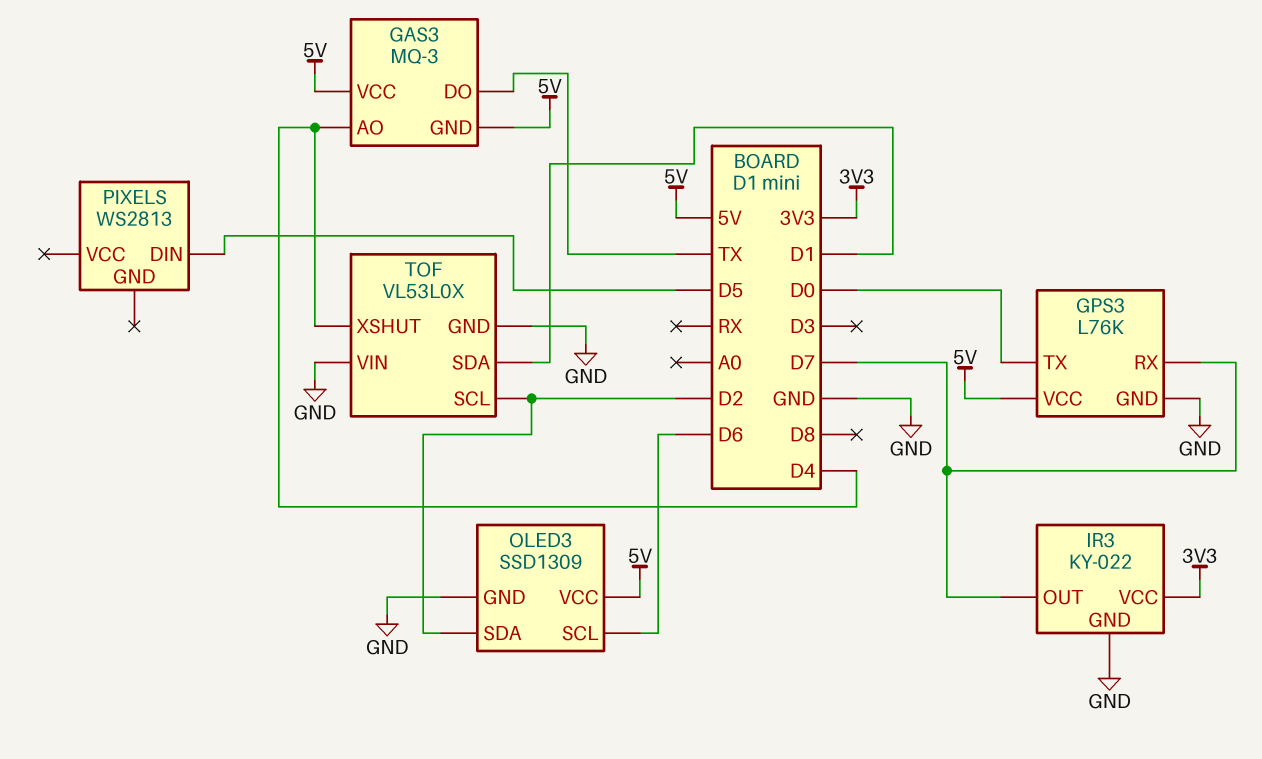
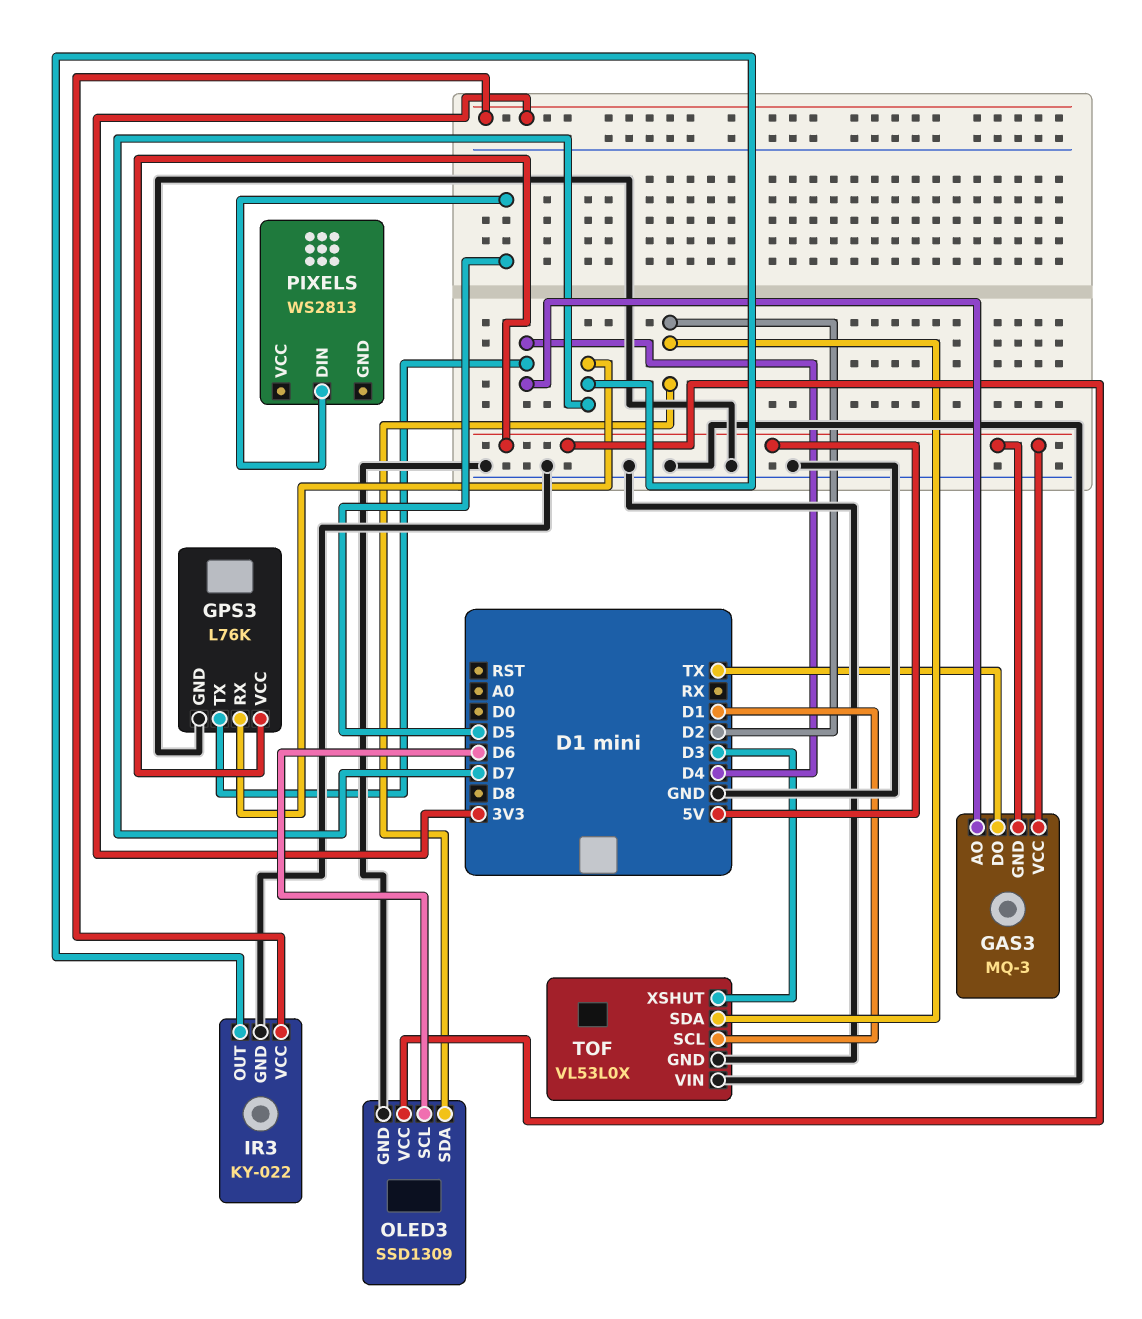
GPS3 pin TX: D0 -> D4
TOF pin SCL: D2 -> D1
TOF pin SDA: D1 -> D2
TOF pin XSHUT: D4 -> D3

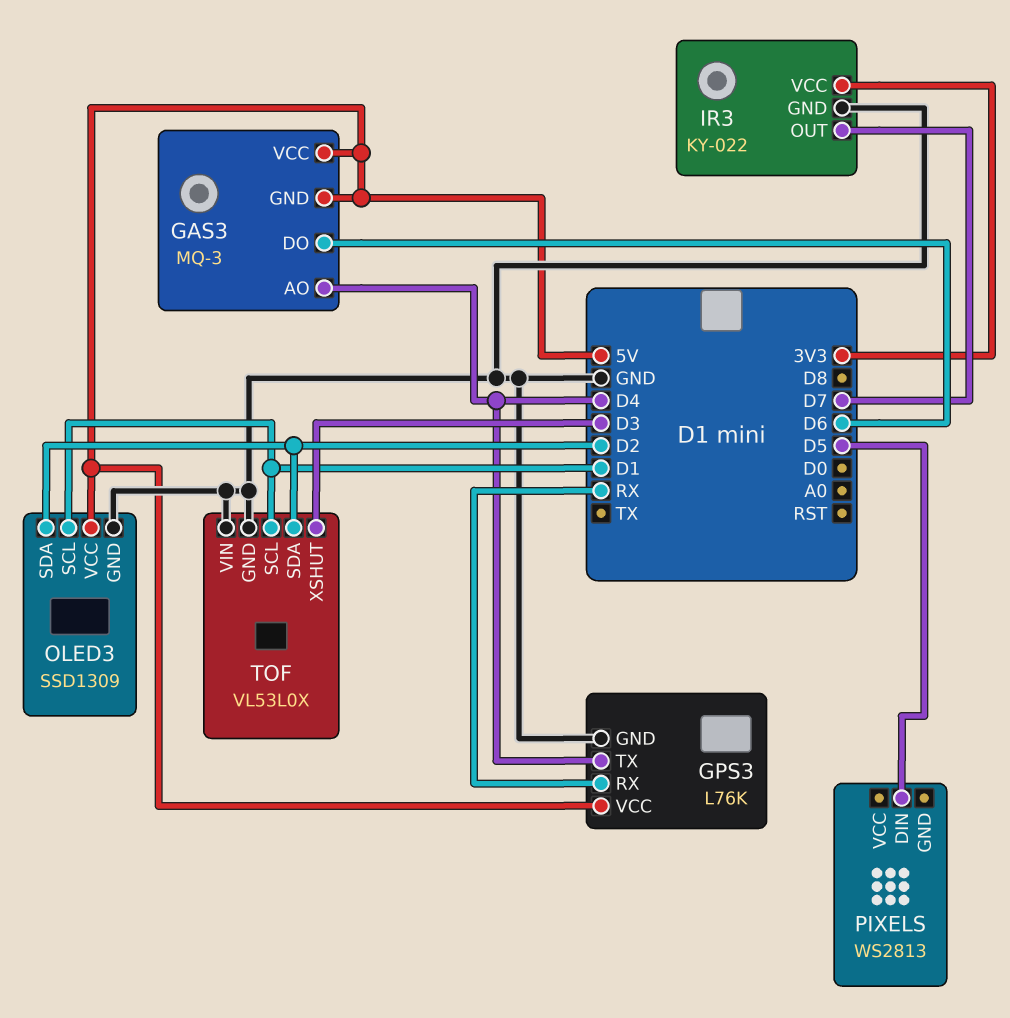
GAS3 pin DO: TX -> D6
GPS3 pin RX: D7 -> RX
OLED3 pin SCL: D6 -> D1

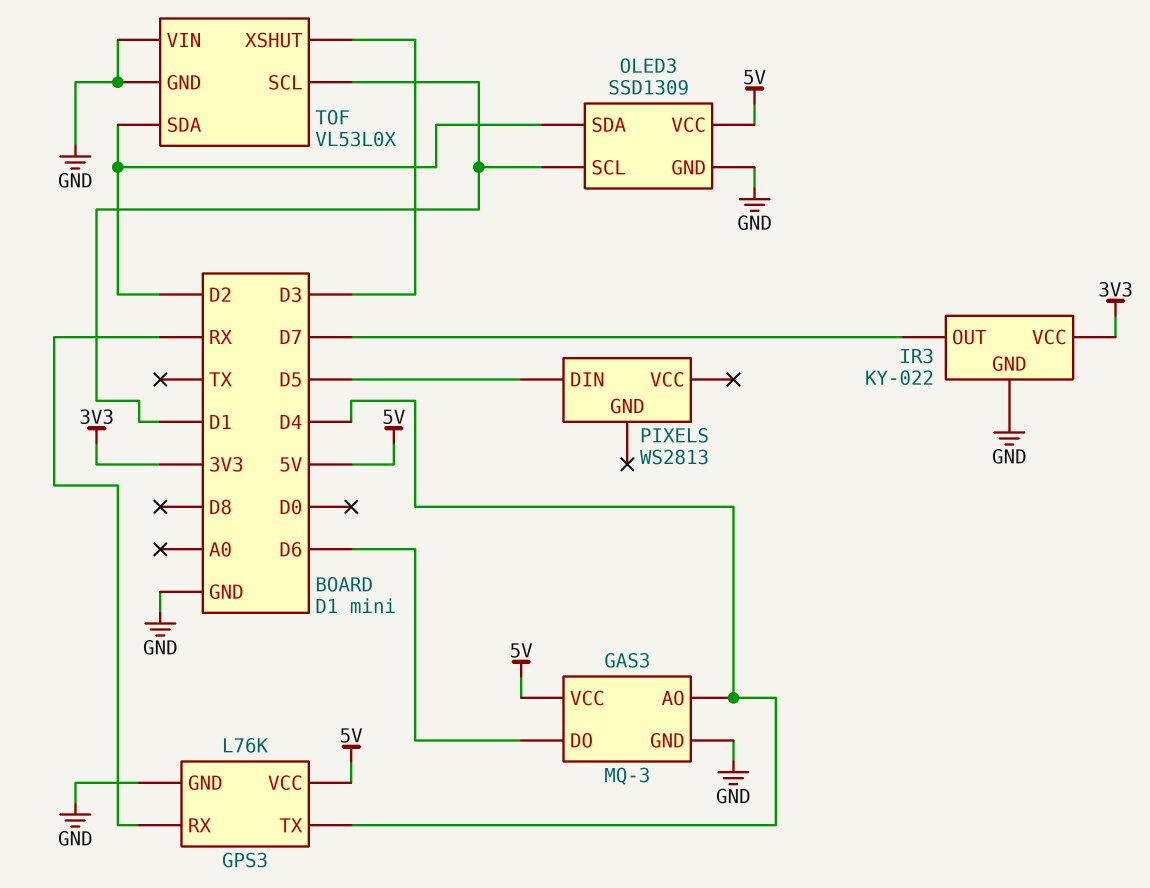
GAS3 pin GND: 5V -> GND

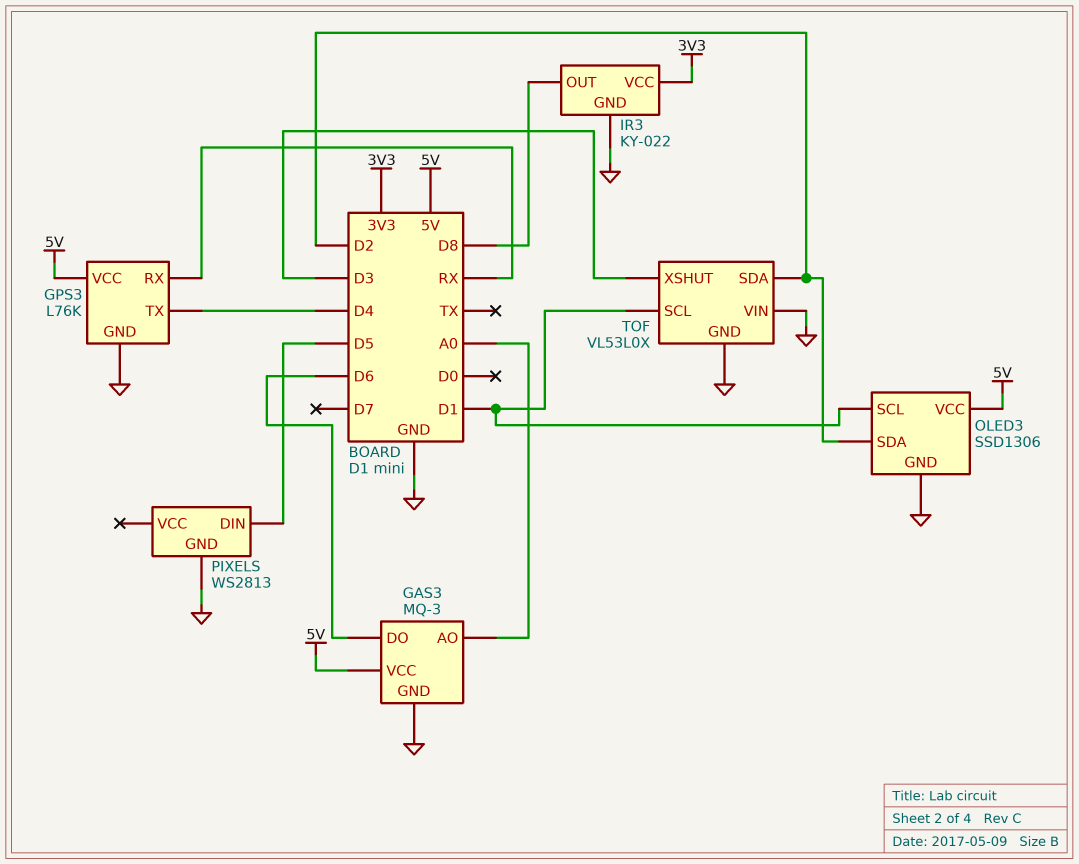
GAS3 pin AO: D4 -> A0
IR3 pin OUT: D7 -> D8
OLED3: SSD1309 -> SSD1306
PIXELS pin GND: none -> GND

